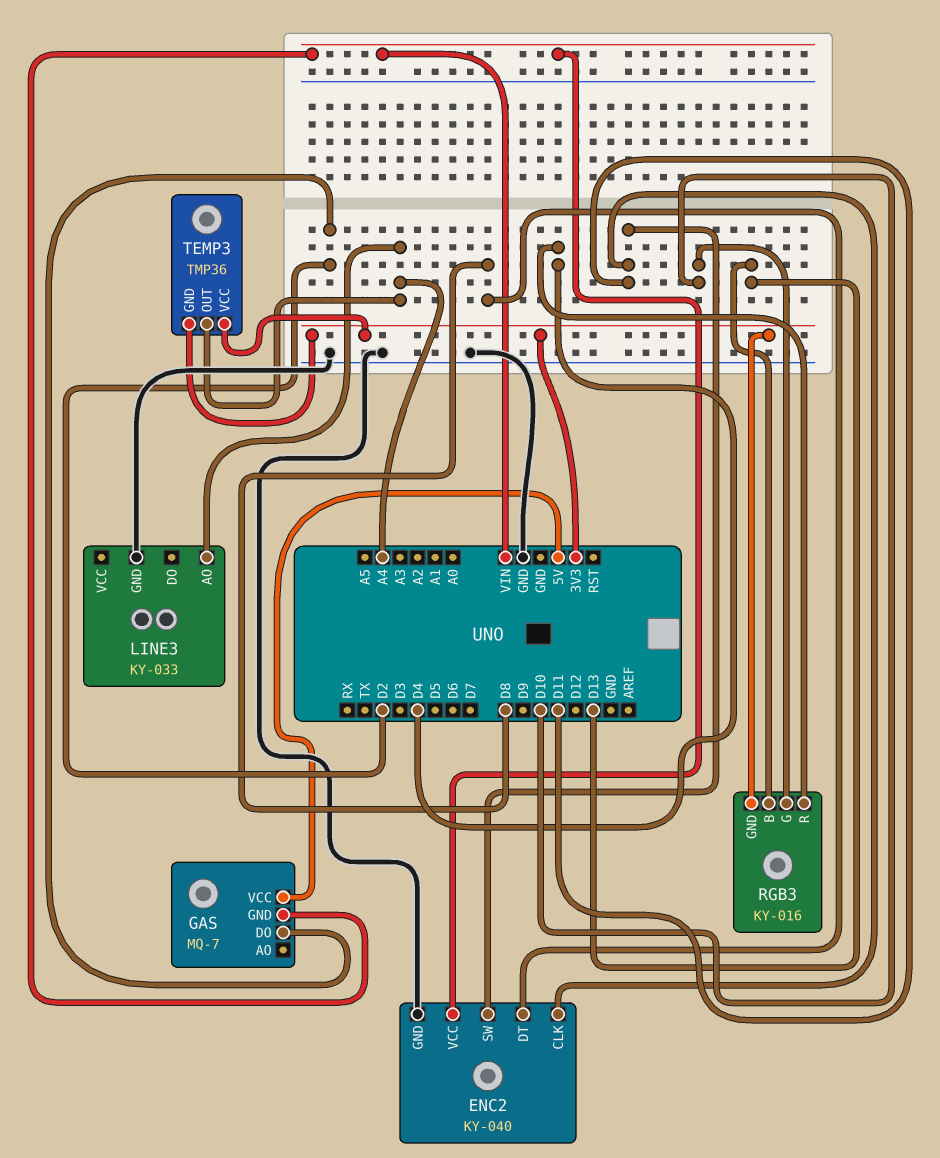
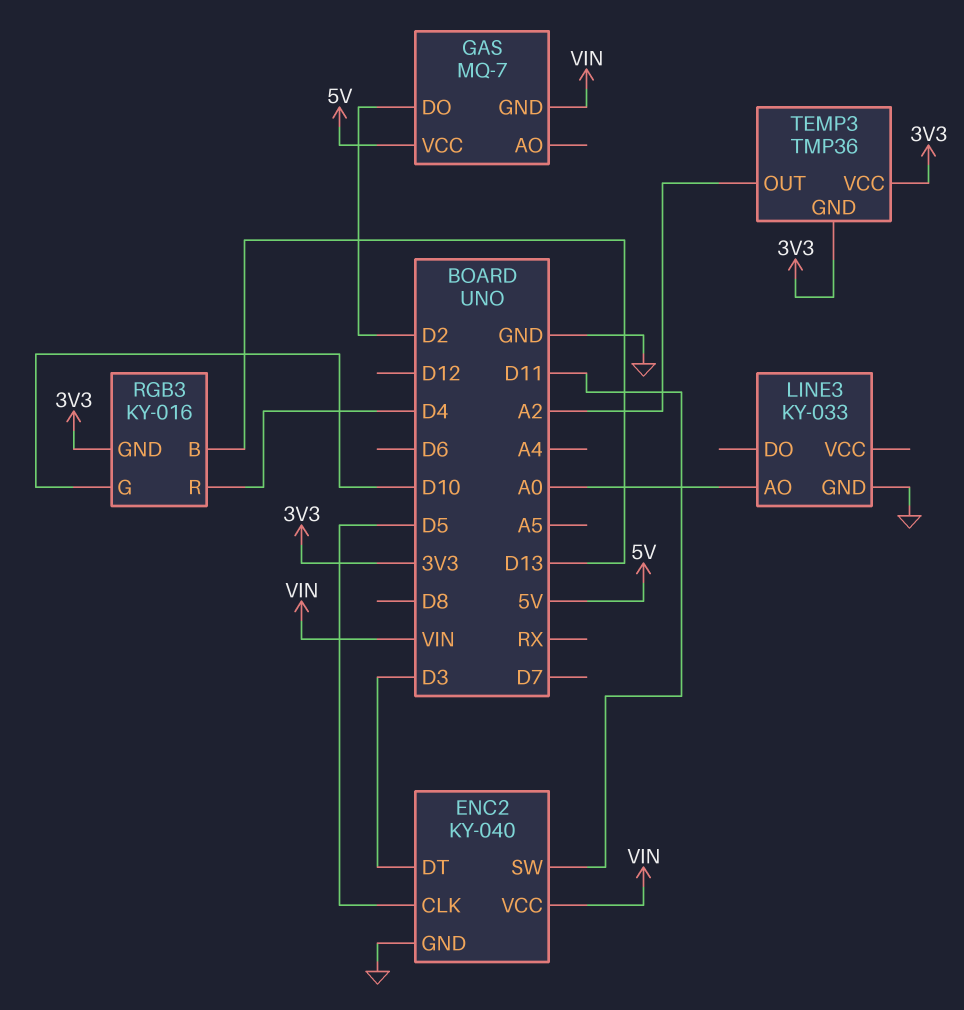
ENC2 pin CLK: D11 -> D5
ENC2 pin DT: D8 -> D3
LINE3 pin AO: A4 -> A0
TEMP3 pin OUT: A4 -> A2

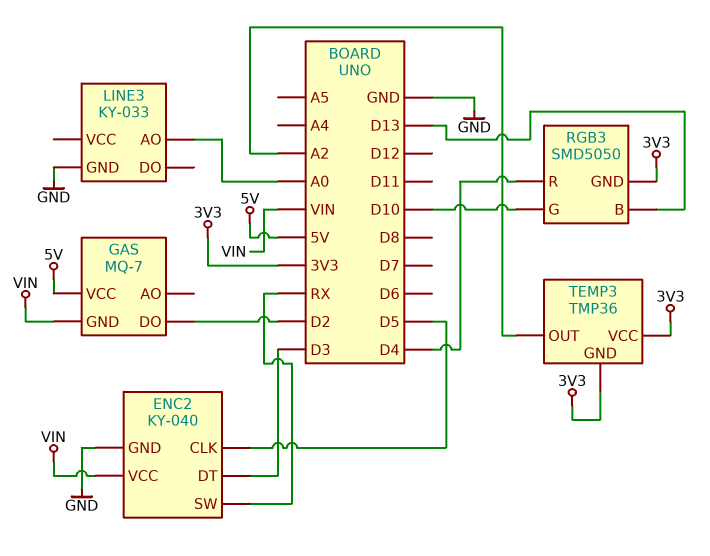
ENC2 pin SW: D11 -> RX
RGB3: KY-016 -> SMD5050

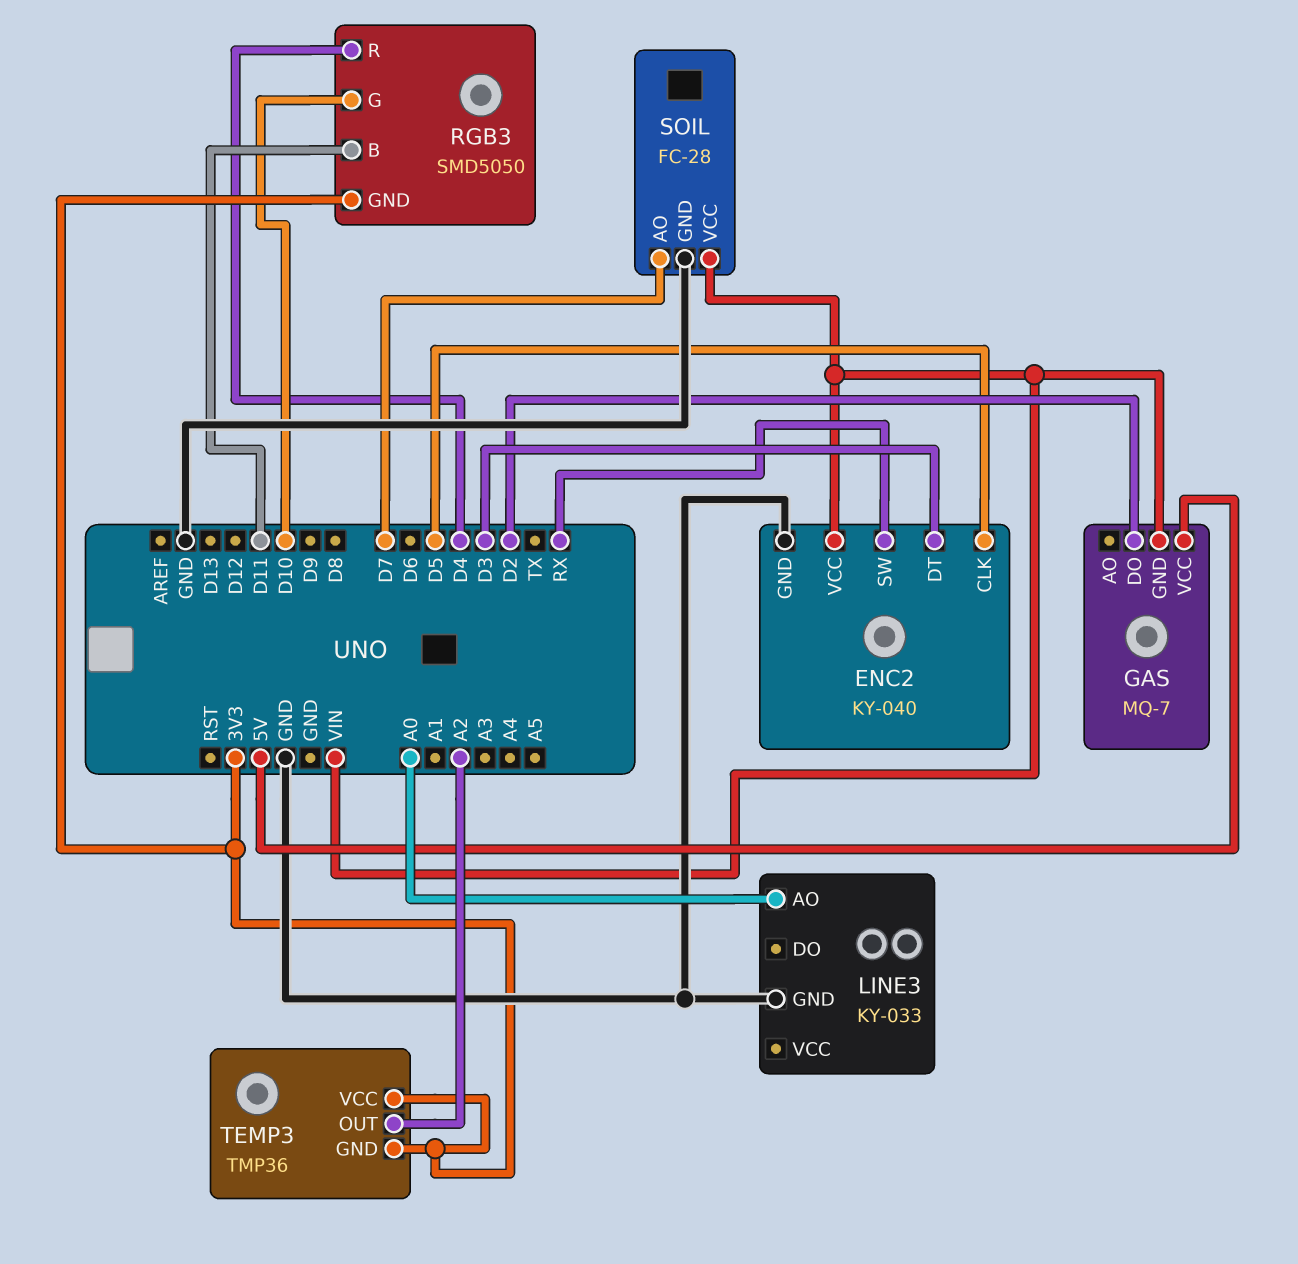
RGB3 pin B: D13 -> D11
SOIL: none -> FC-28
SOIL pin AO: none -> D7
SOIL pin GND: none -> GND
SOIL pin VCC: none -> VIN

